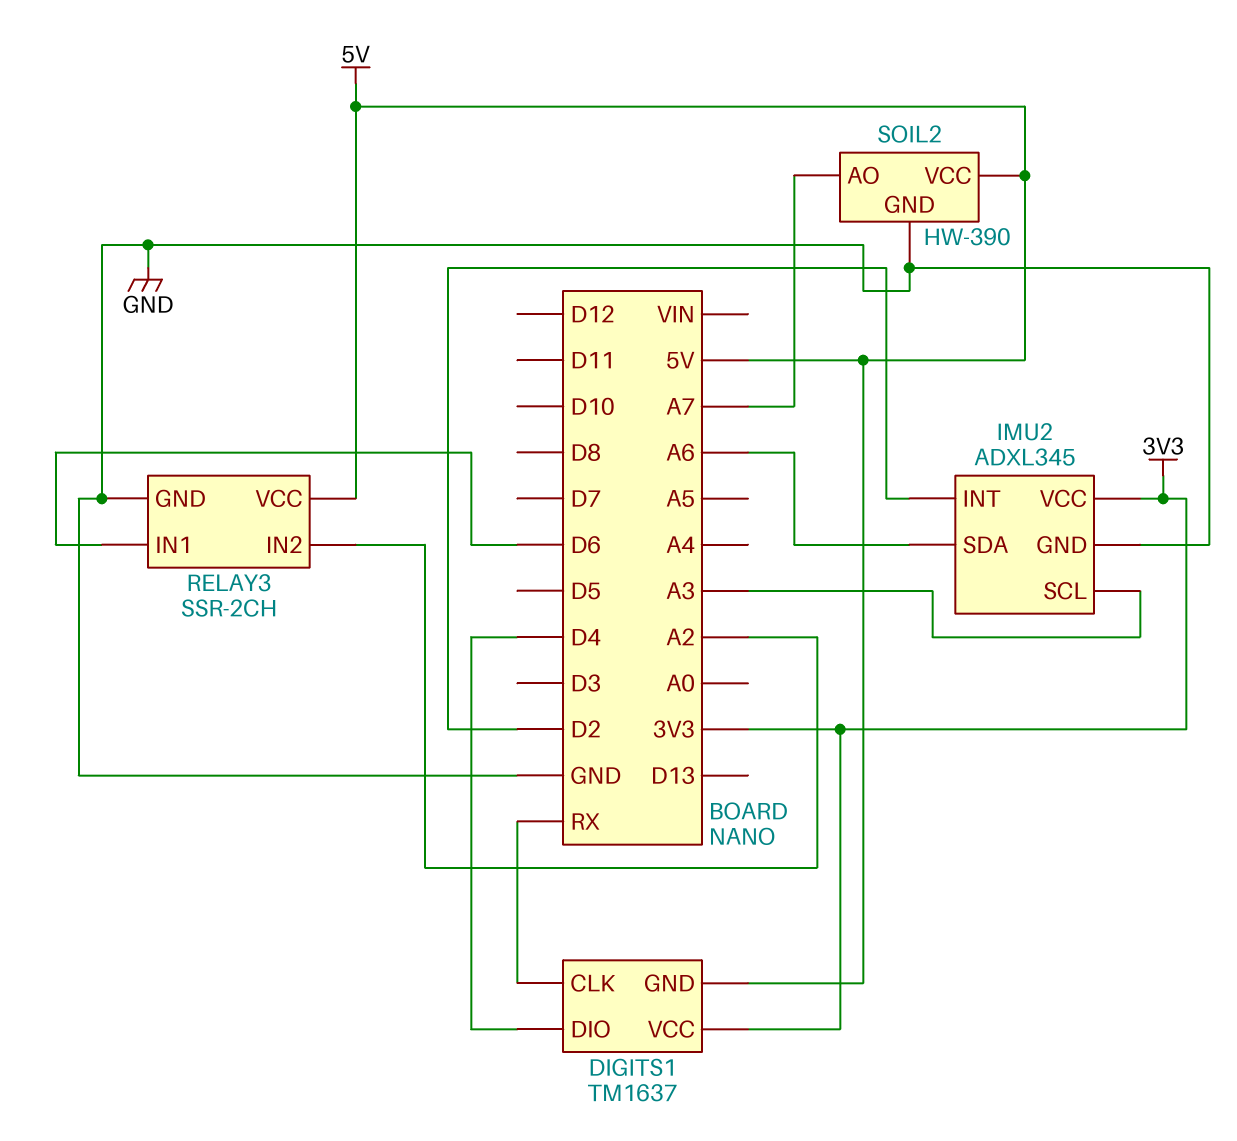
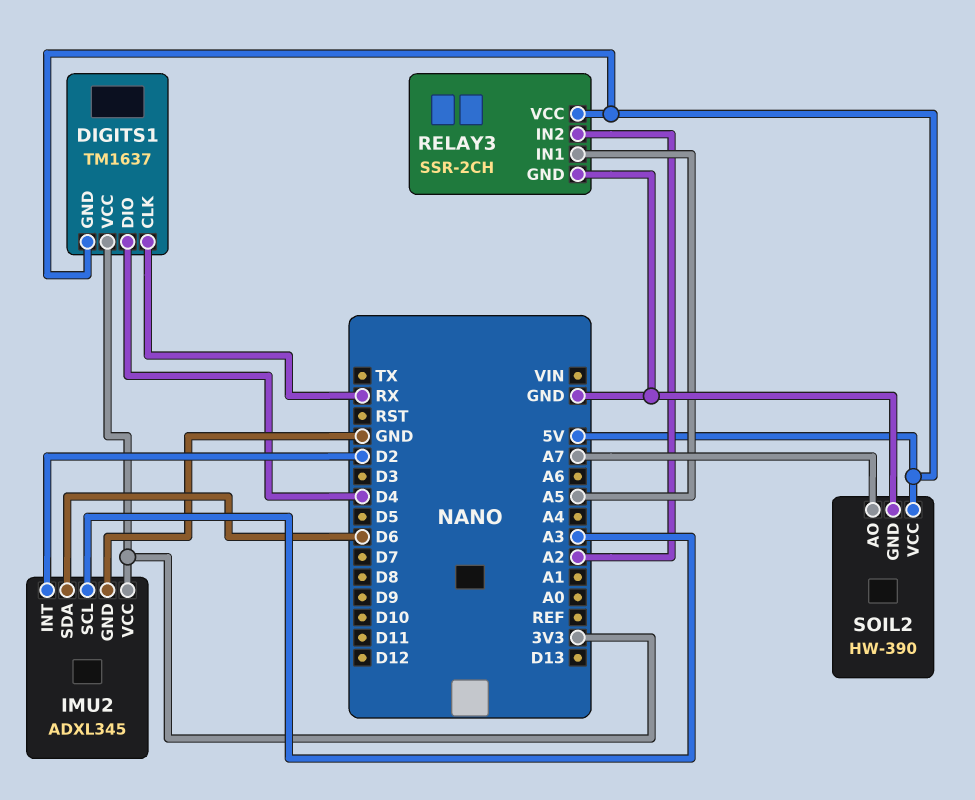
IMU2 pin SDA: A6 -> D6
RELAY3 pin IN1: D6 -> A5

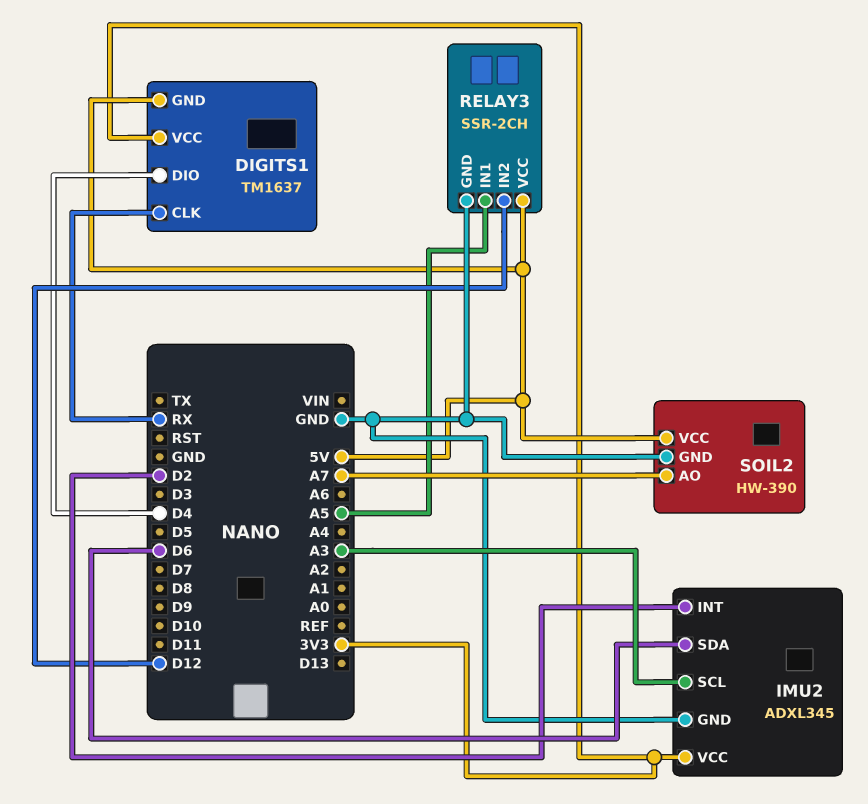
RELAY3 pin IN2: A2 -> D12

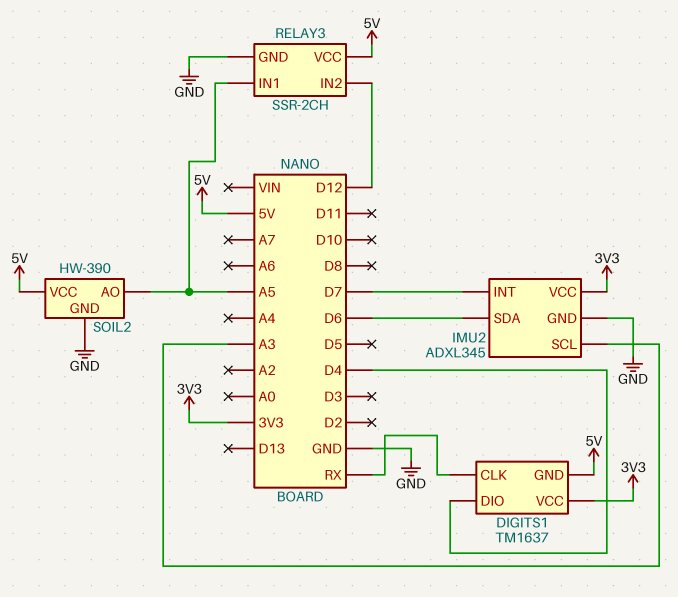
IMU2 pin INT: D2 -> D7
SOIL2 pin AO: A7 -> A5

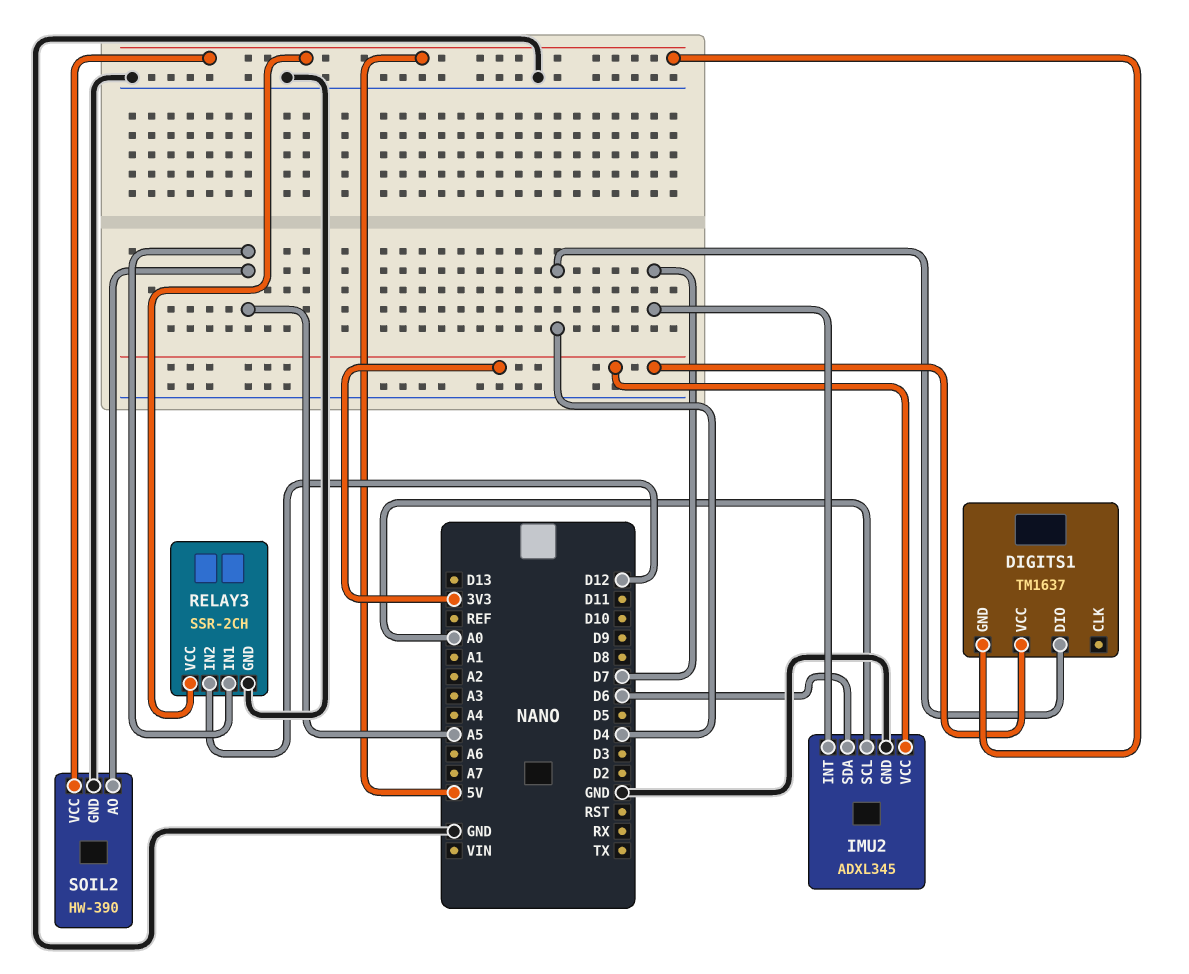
DIGITS1 pin CLK: RX -> none
IMU2 pin SCL: A3 -> A0

